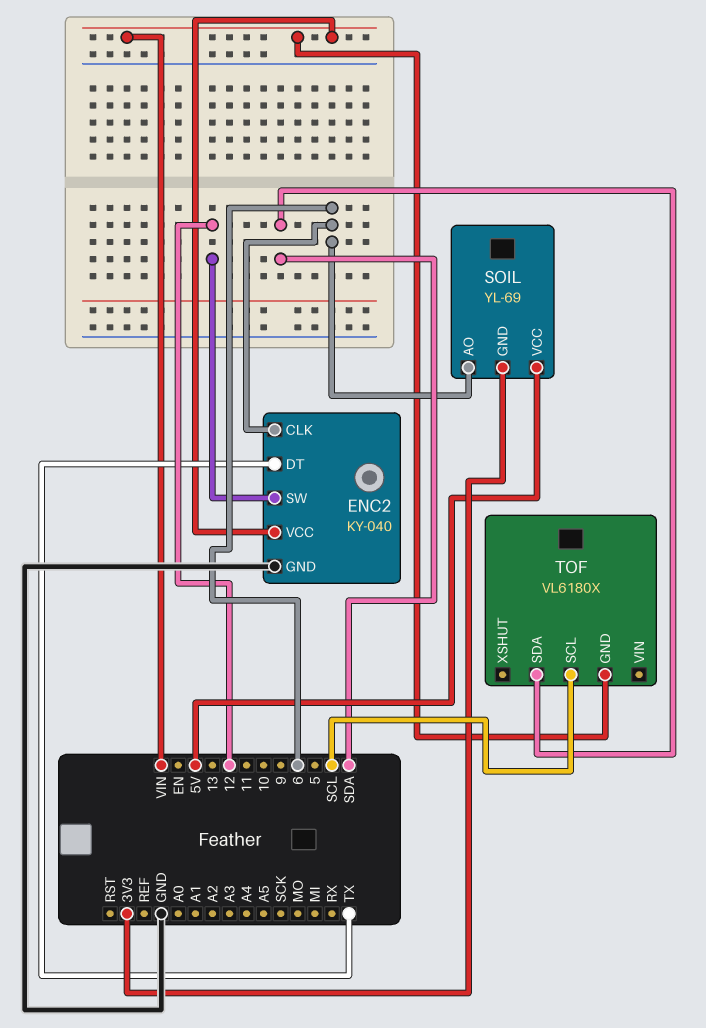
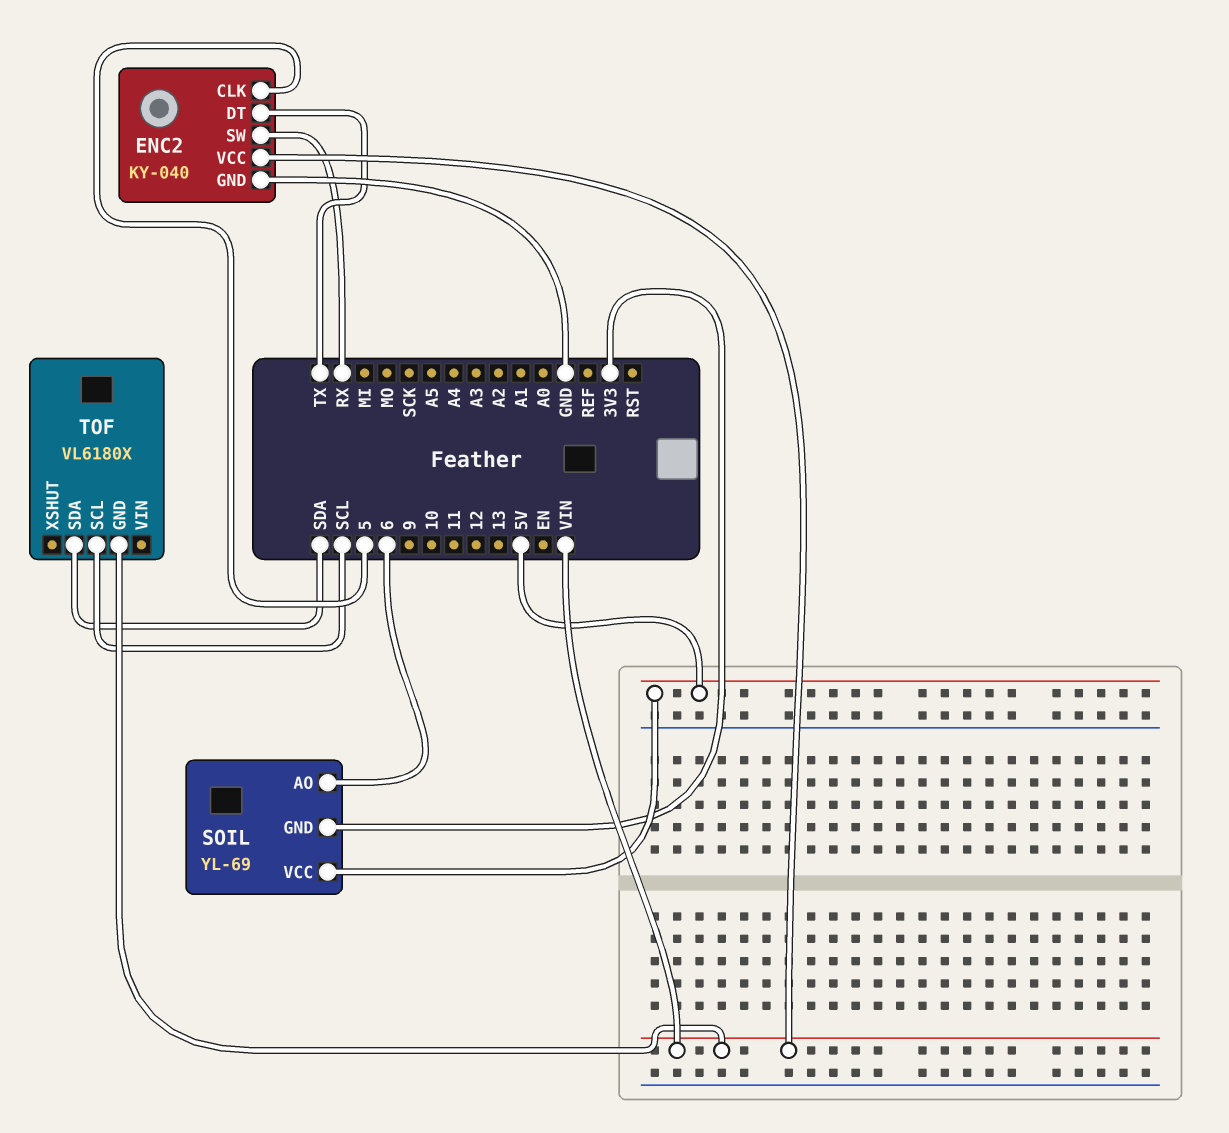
ENC2 pin CLK: 6 -> 5
ENC2 pin SW: 12 -> RX

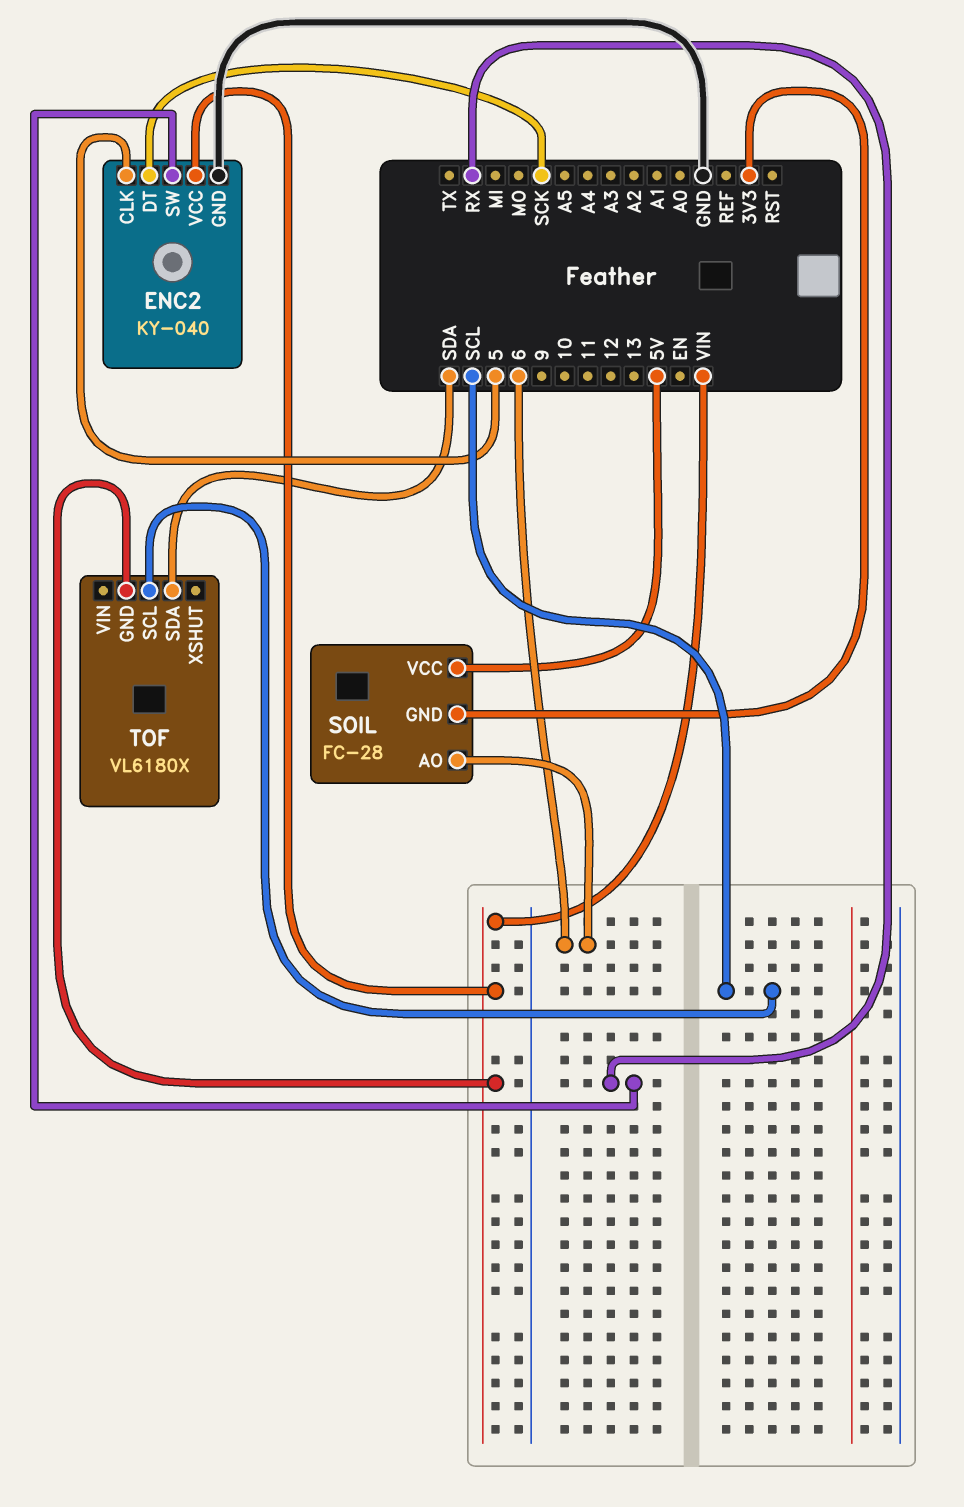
ENC2 pin DT: TX -> SCK
SOIL: YL-69 -> FC-28

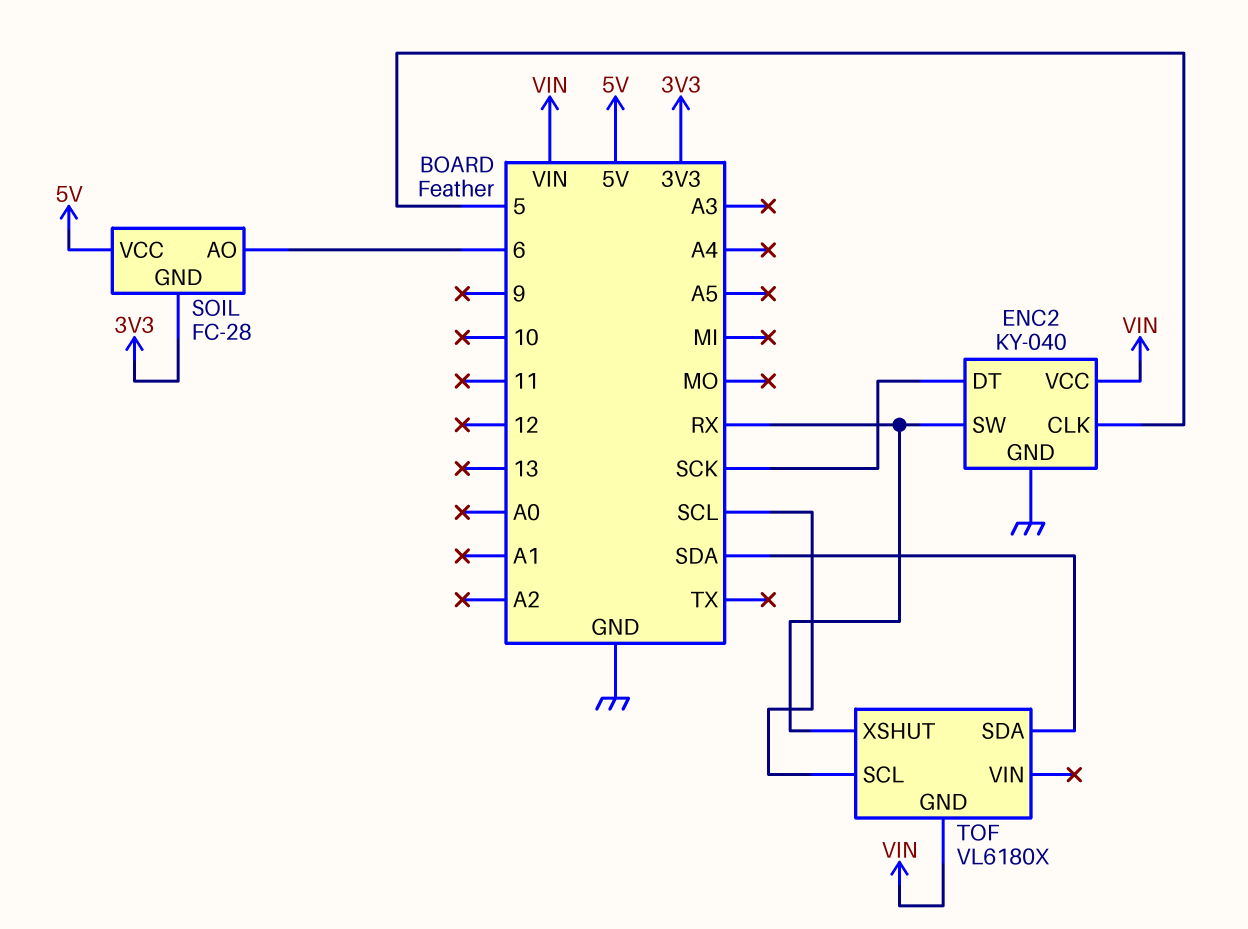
TOF pin XSHUT: none -> RX

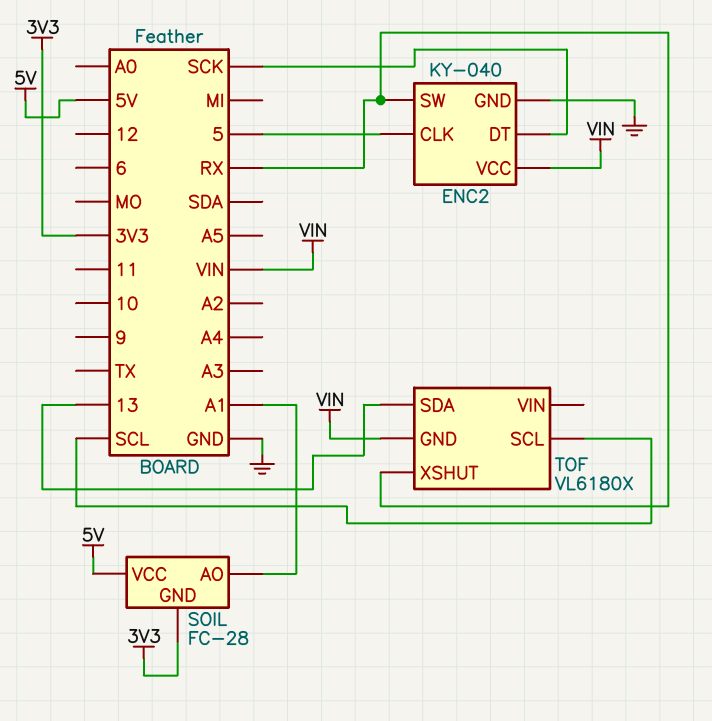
SOIL pin AO: 6 -> A1
TOF pin SDA: SDA -> 13

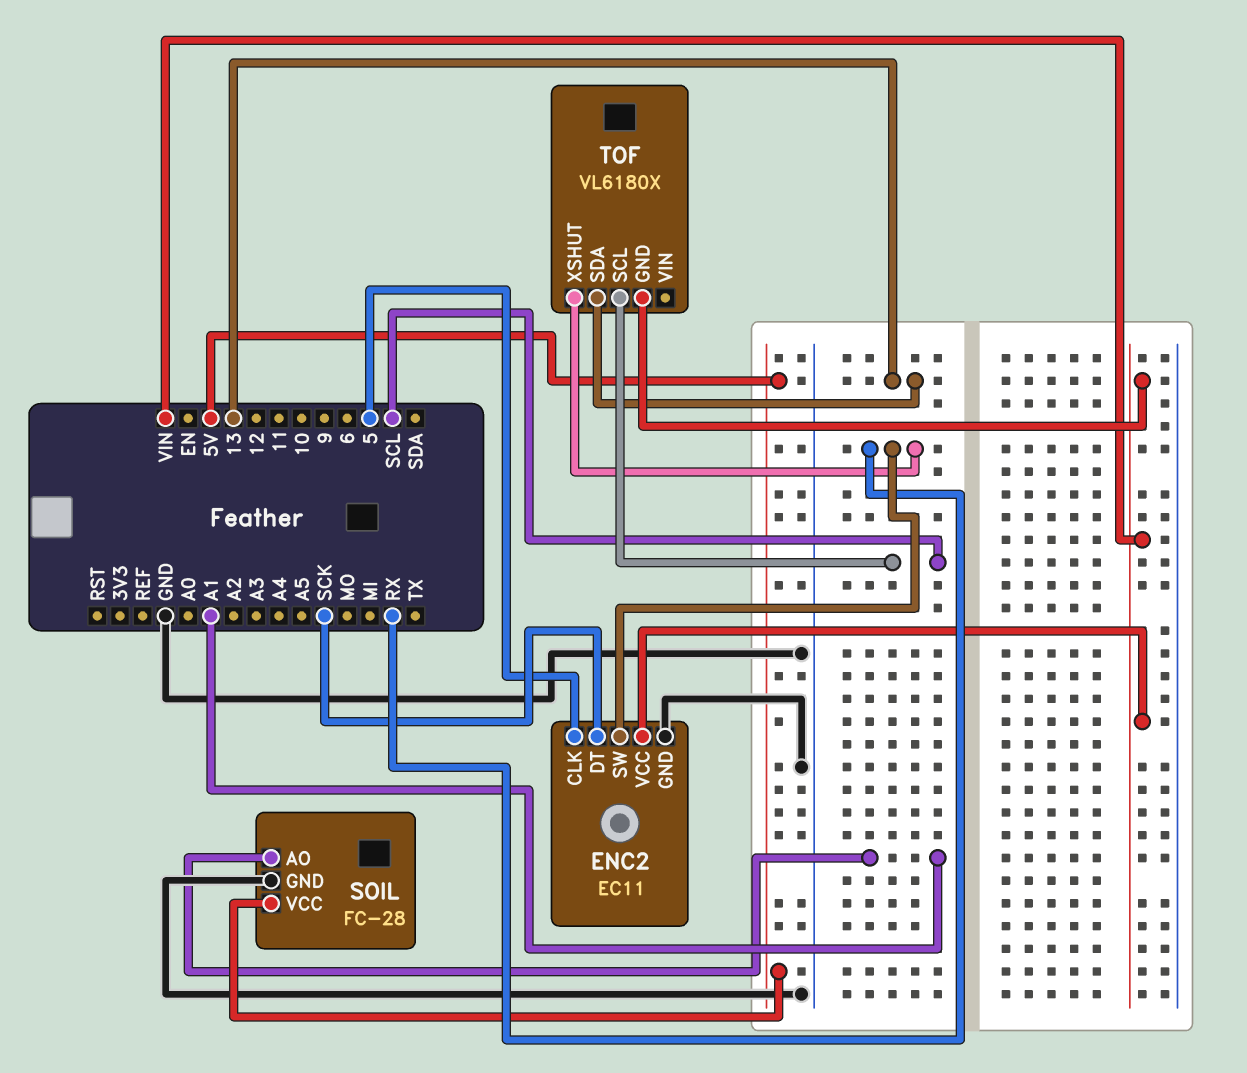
ENC2: KY-040 -> EC11
SOIL pin GND: 3V3 -> GND

